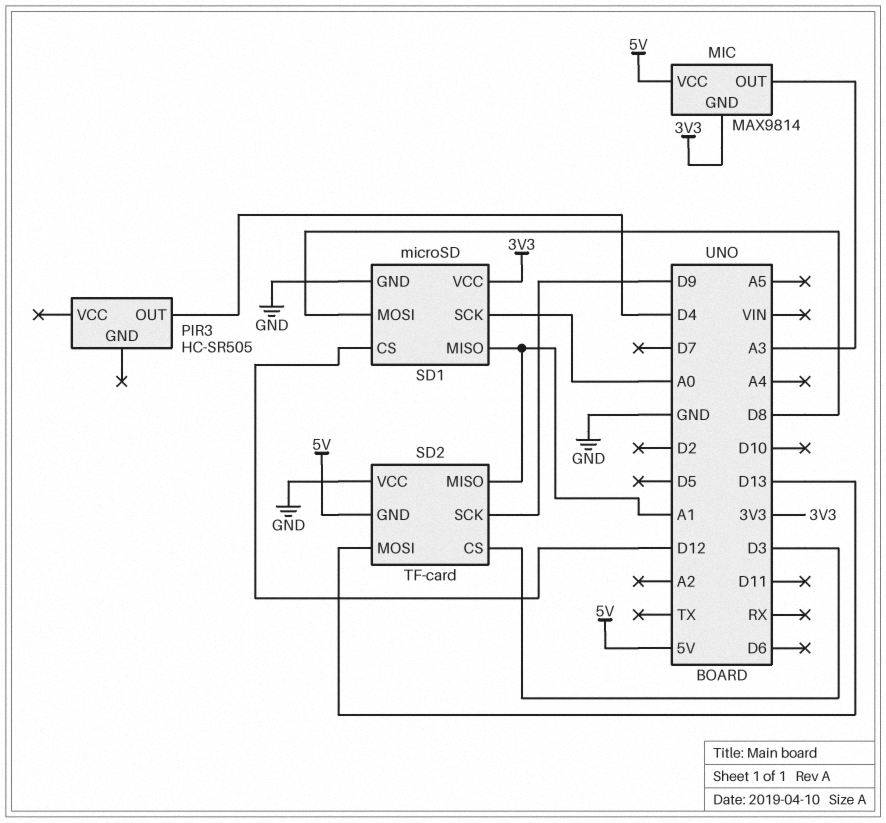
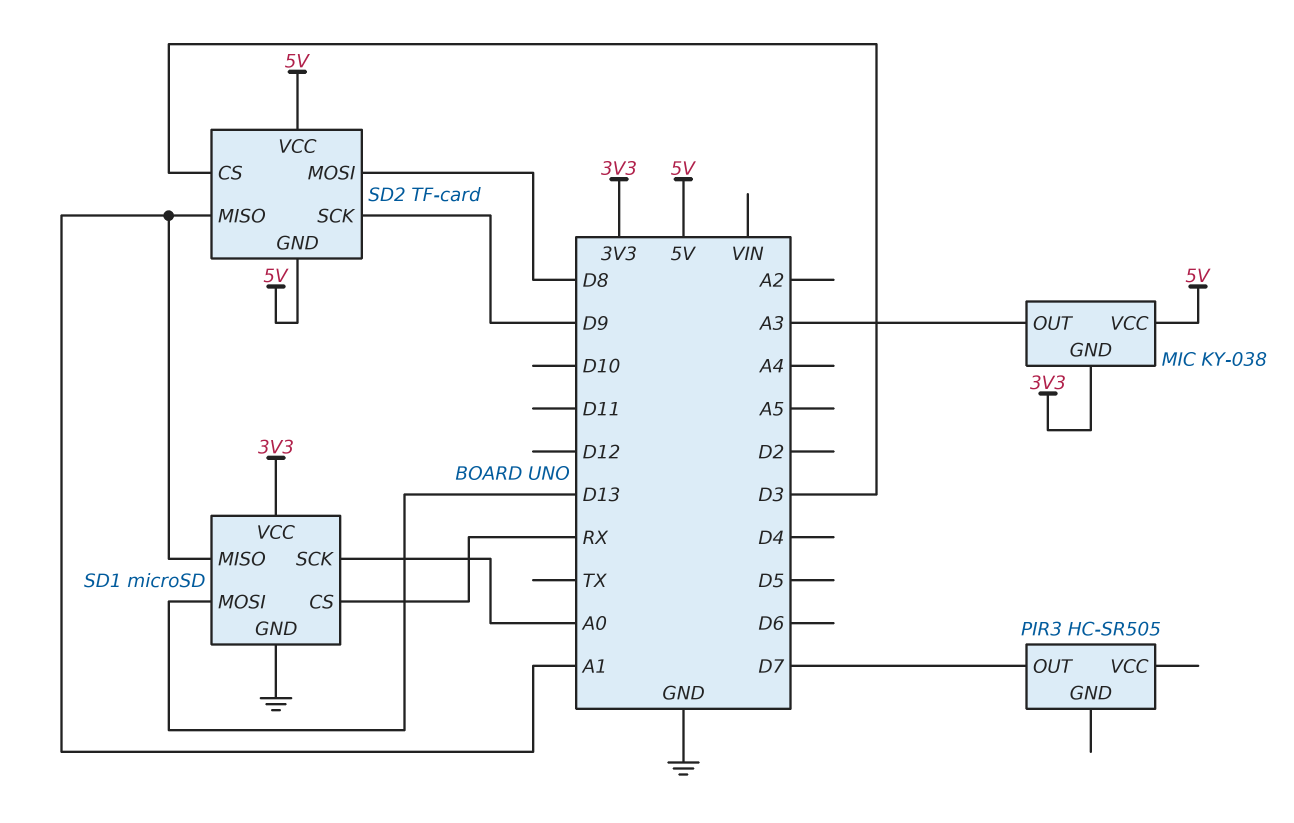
MIC: MAX9814 -> KY-038
PIR3 pin OUT: D4 -> D7
SD1 pin CS: D12 -> RX
SD1 pin MOSI: D8 -> D13
SD2 pin MOSI: D13 -> D8
SD2 pin VCC: GND -> 5V

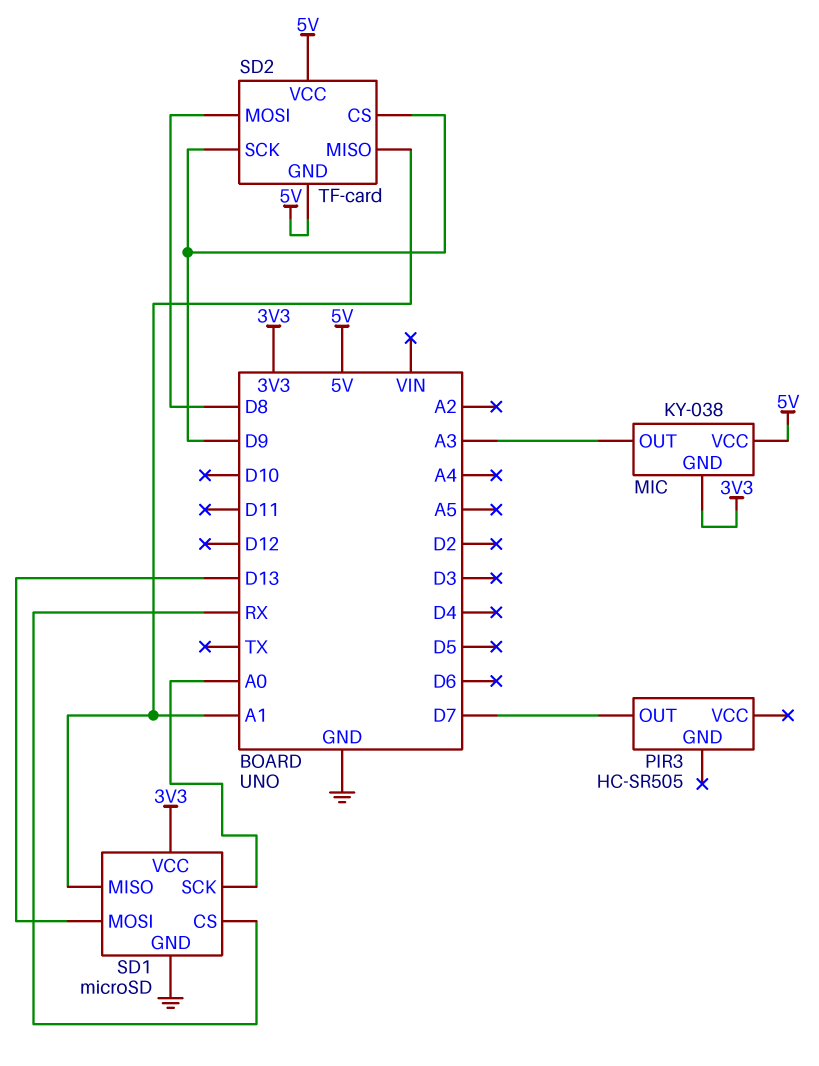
SD2 pin CS: D3 -> D9

